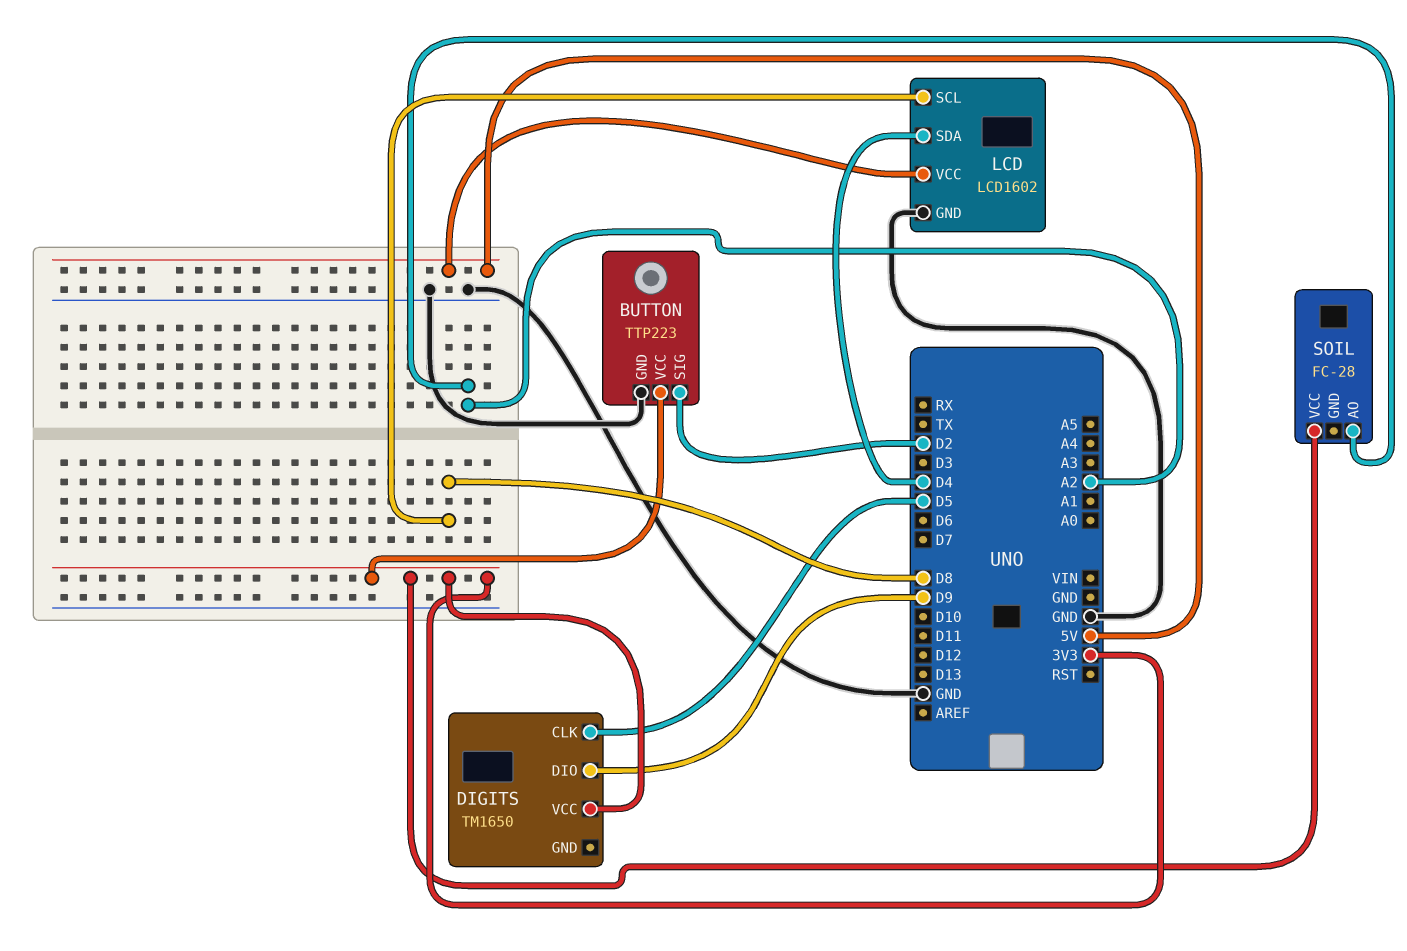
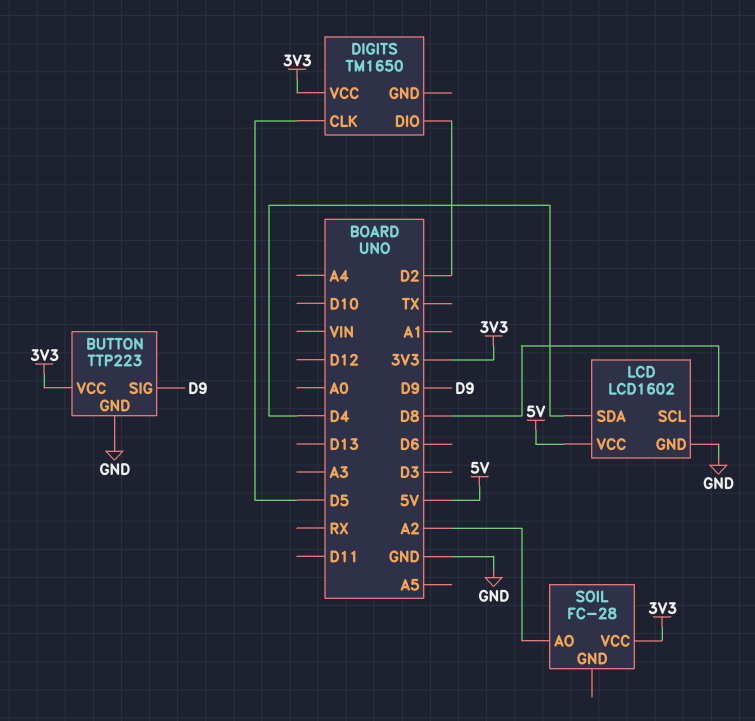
BUTTON pin SIG: D2 -> D9
DIGITS pin DIO: D9 -> D2

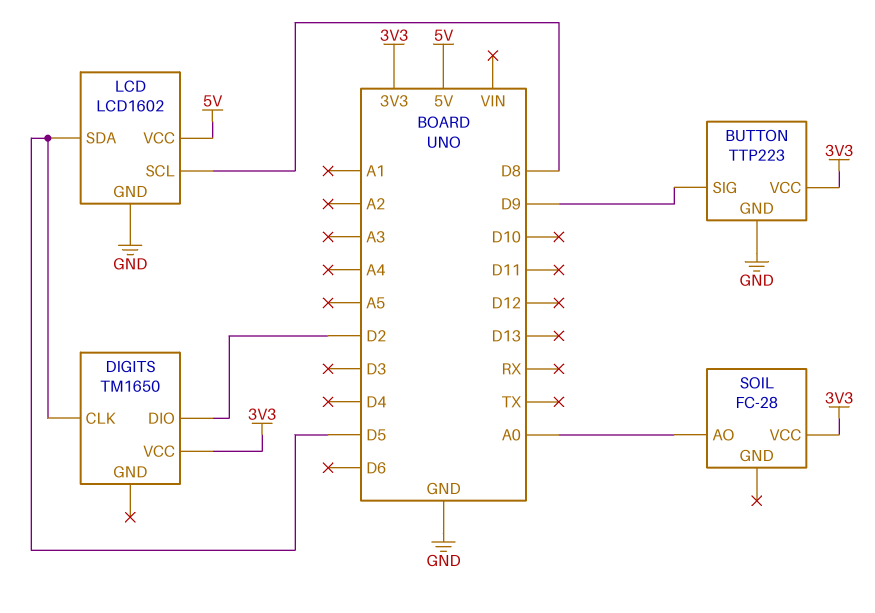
LCD pin SDA: D4 -> D5
SOIL pin AO: A2 -> A0

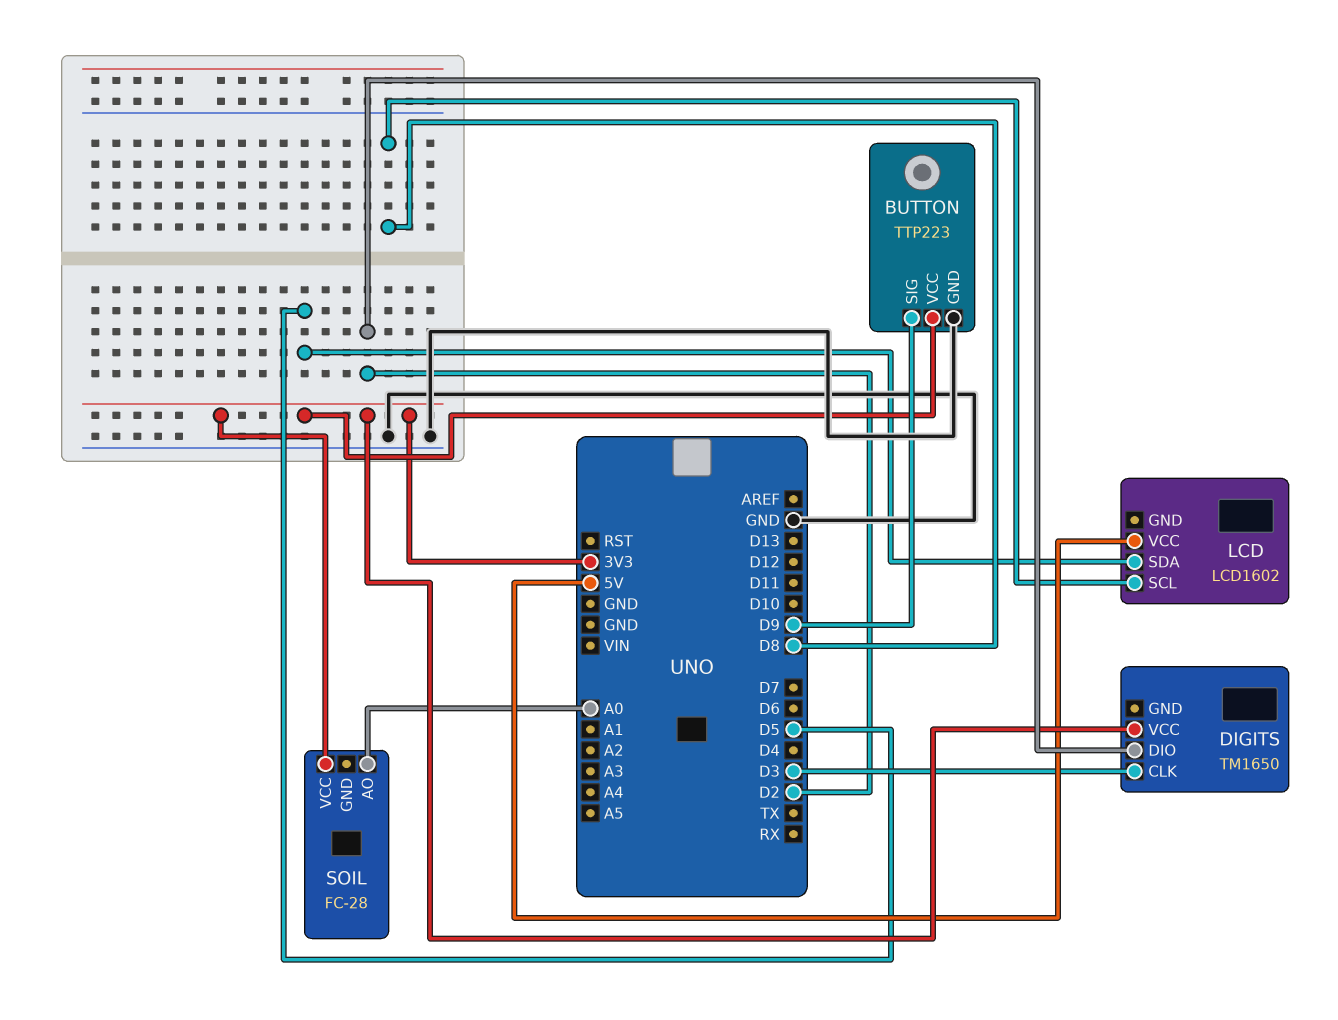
DIGITS pin CLK: D5 -> D3
LCD pin GND: GND -> none

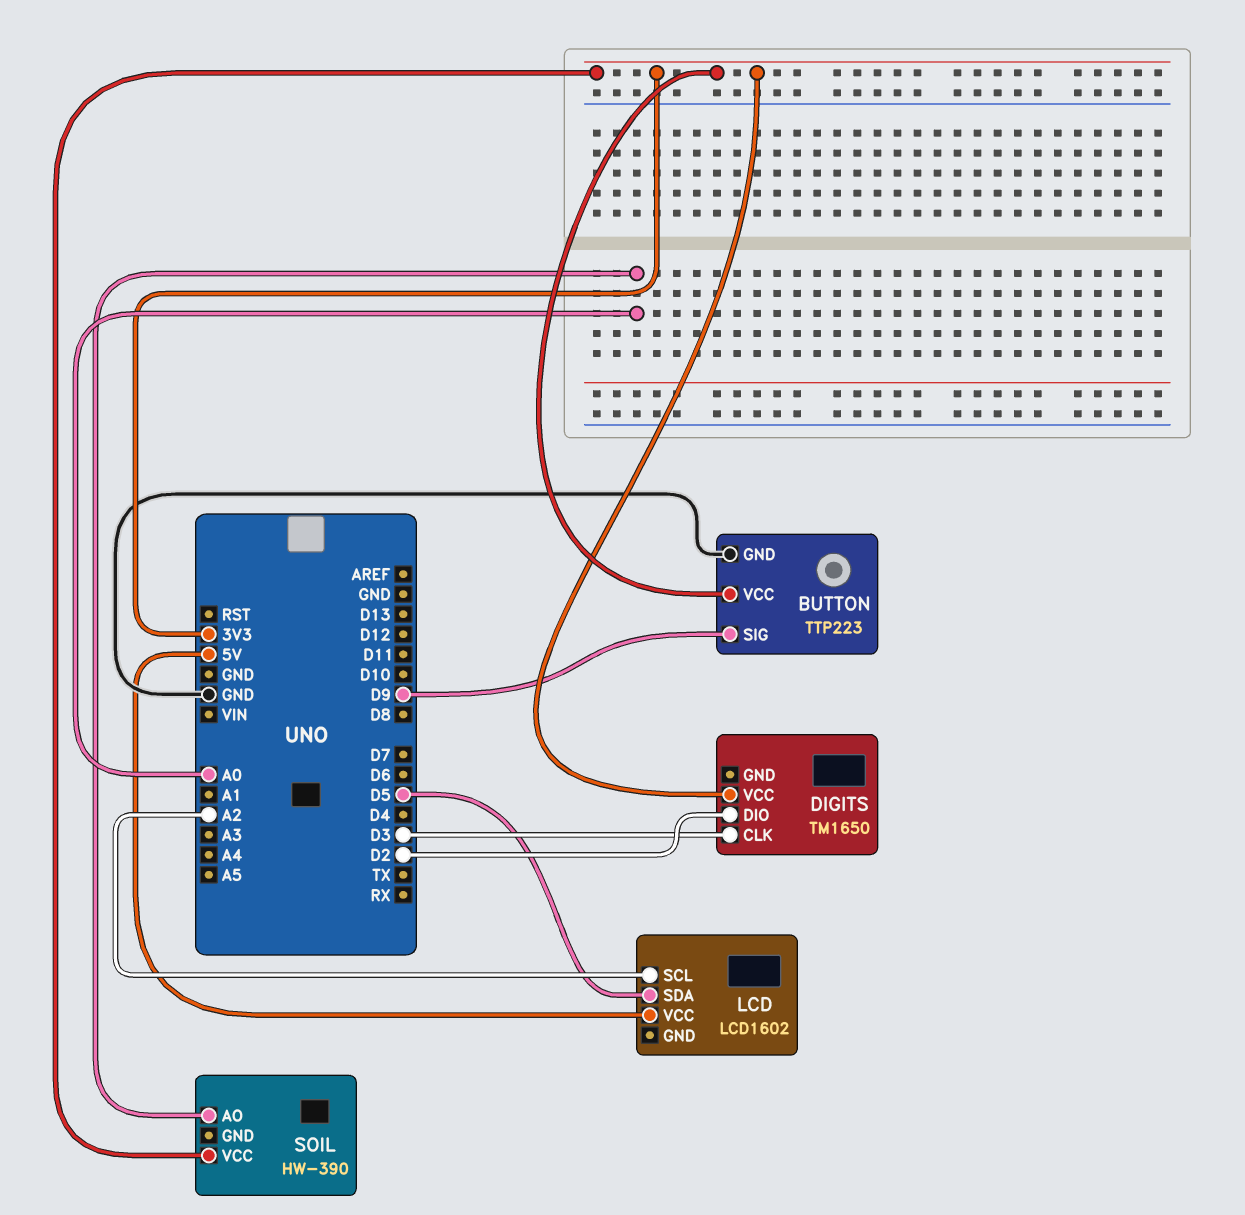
LCD pin SCL: D8 -> A2
SOIL: FC-28 -> HW-390

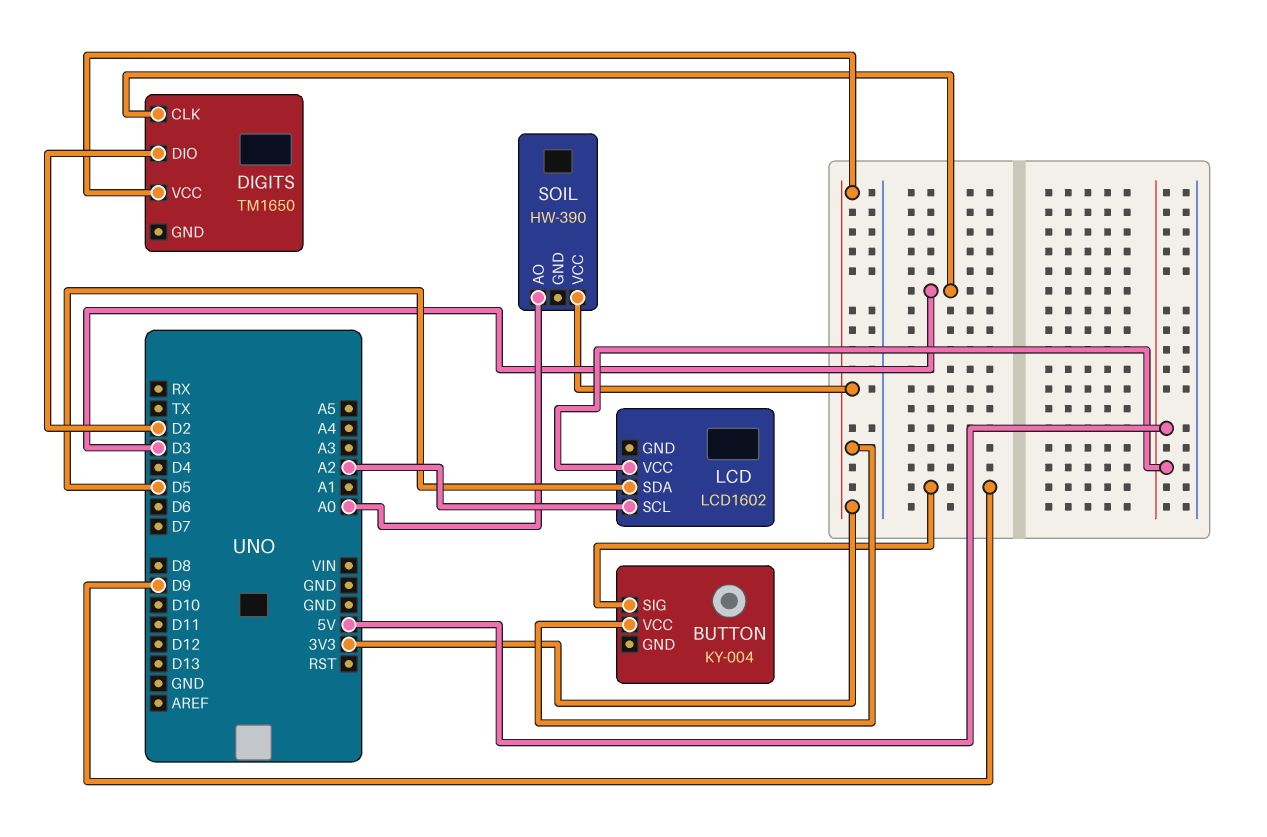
BUTTON: TTP223 -> KY-004
BUTTON pin GND: GND -> none

